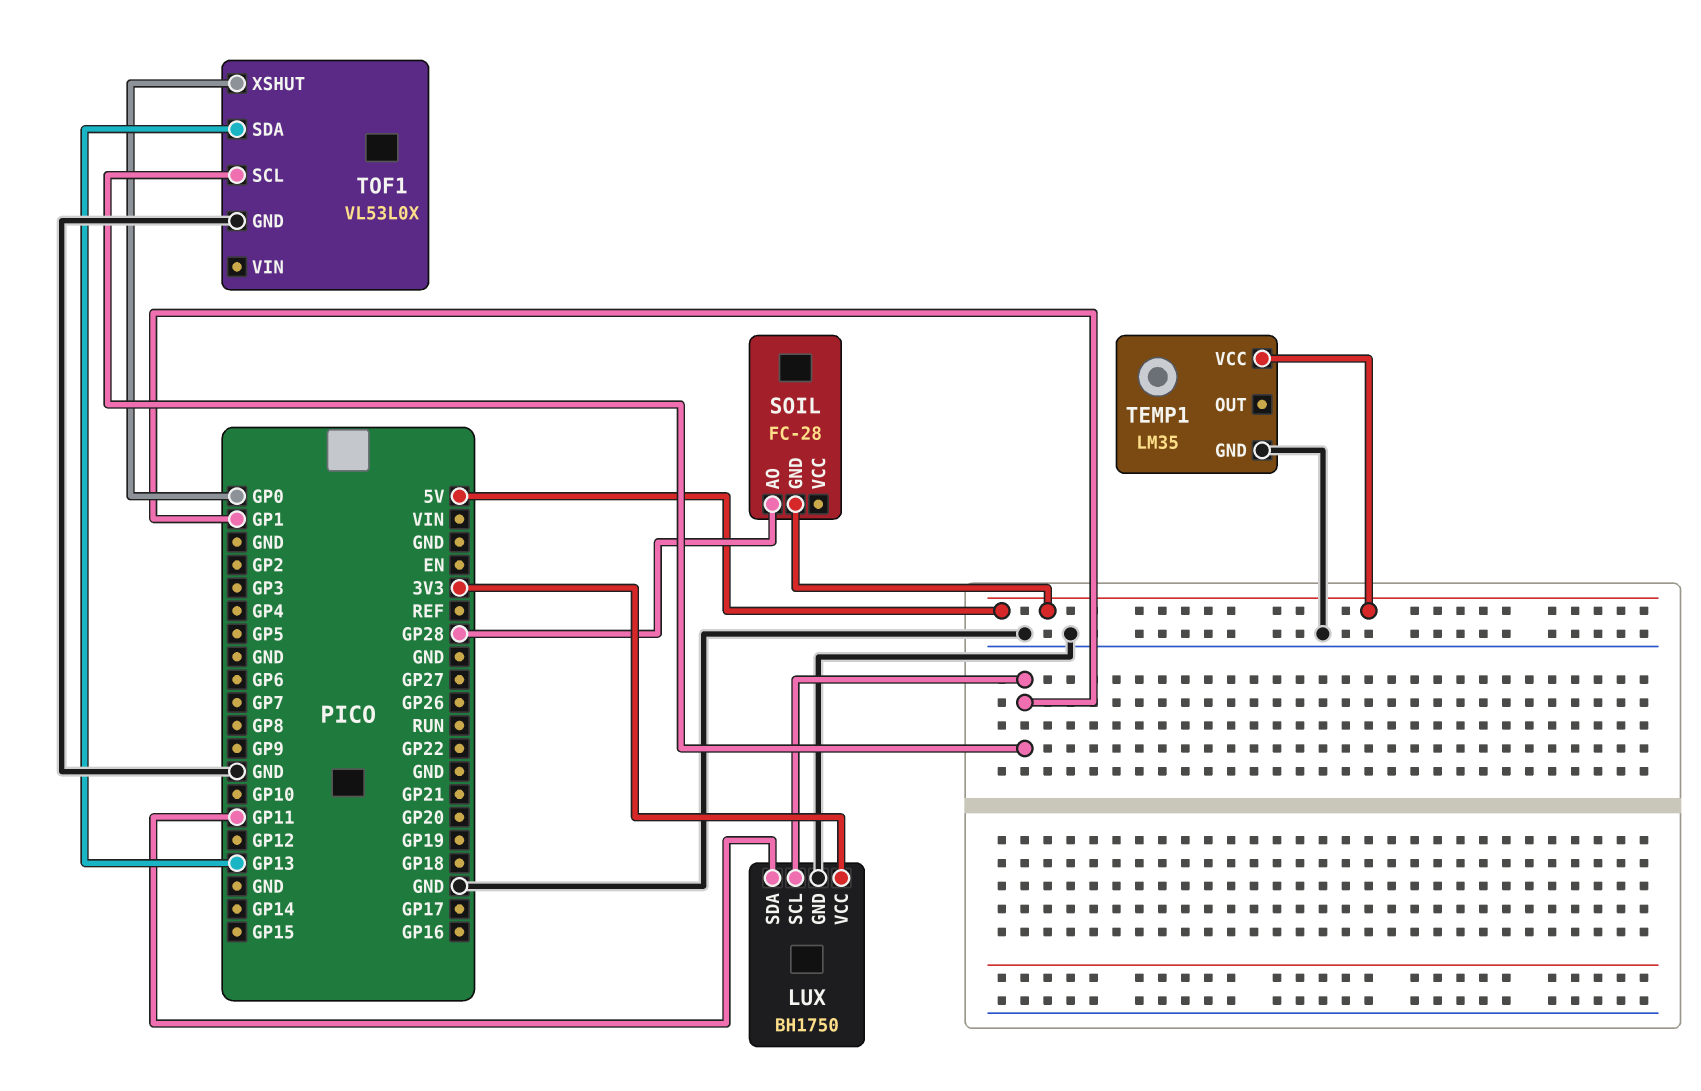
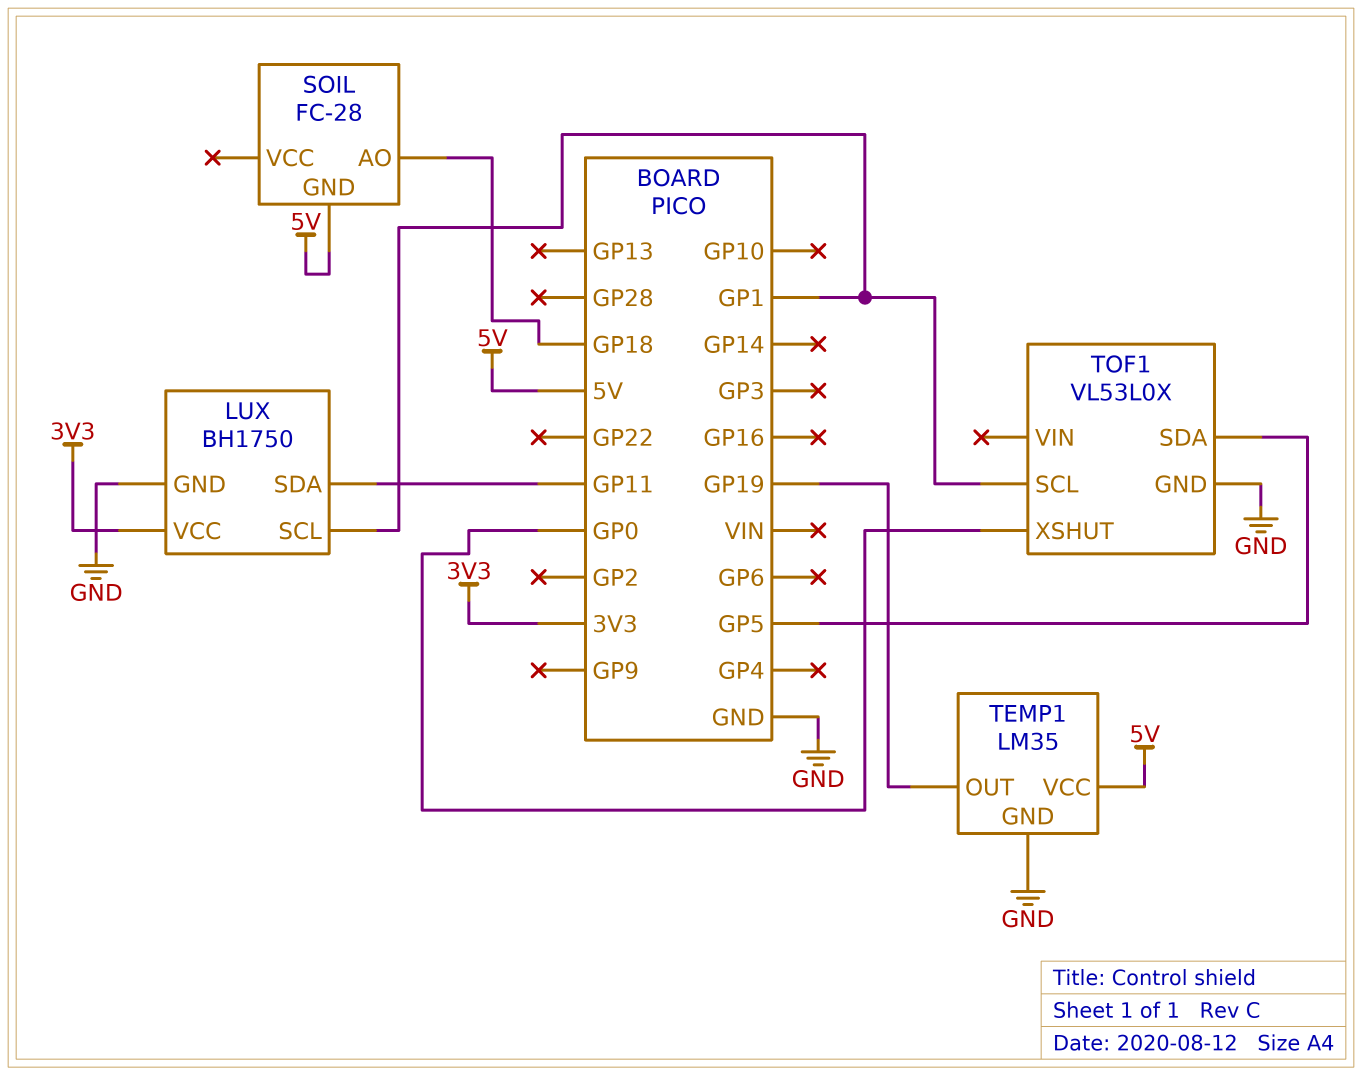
SOIL pin AO: GP28 -> GP18
TEMP1 pin OUT: none -> GP19
TOF1 pin SDA: GP13 -> GP5

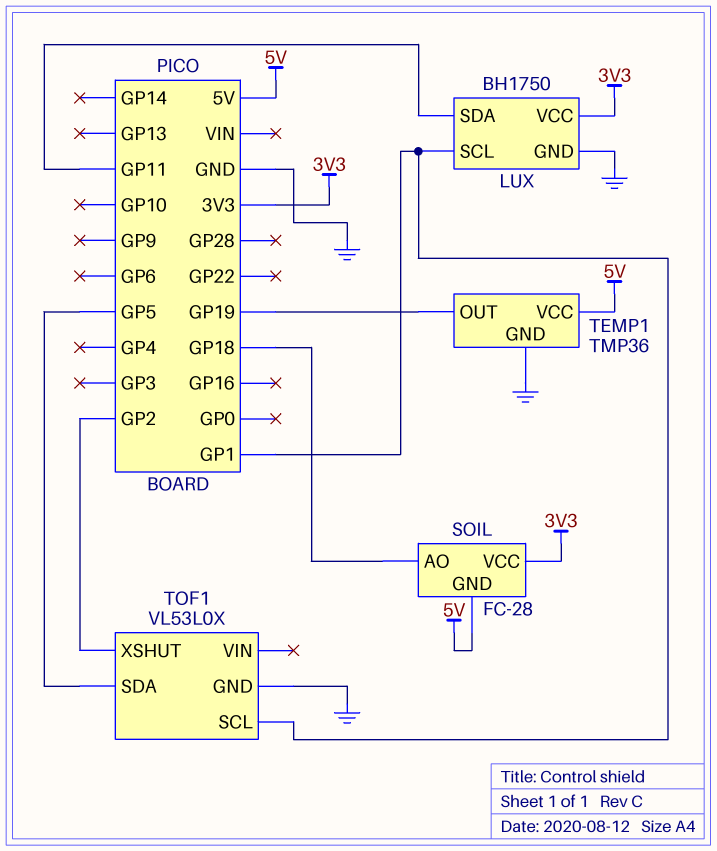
SOIL pin VCC: none -> 3V3
TEMP1: LM35 -> TMP36
TOF1 pin XSHUT: GP0 -> GP2

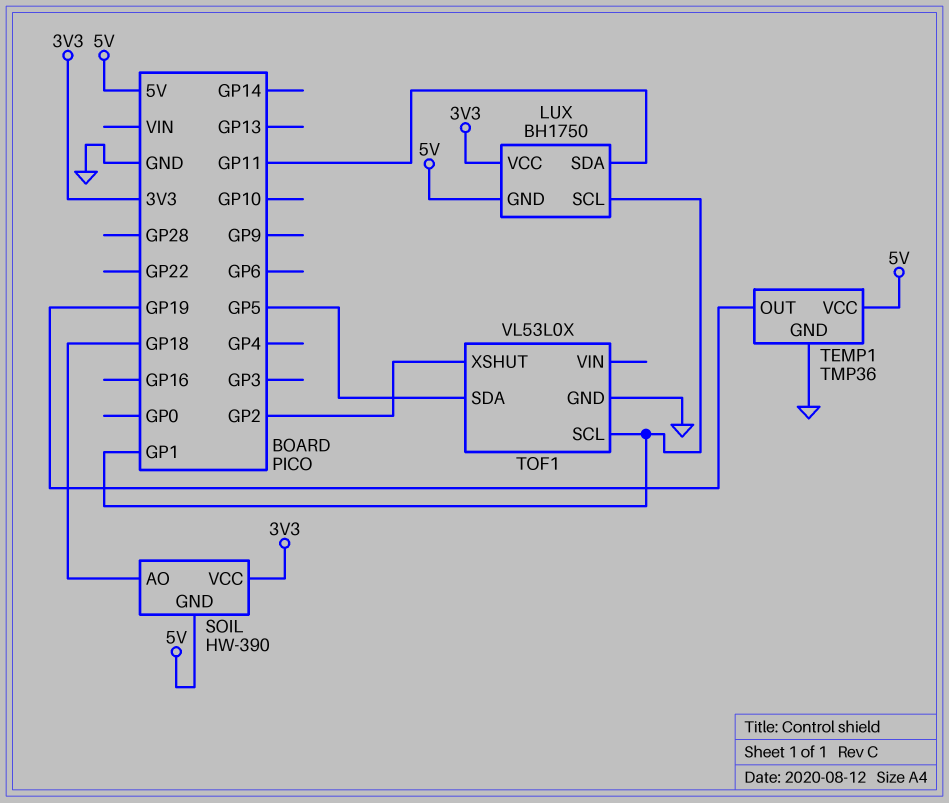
LUX pin GND: GND -> 5V
SOIL: FC-28 -> HW-390

